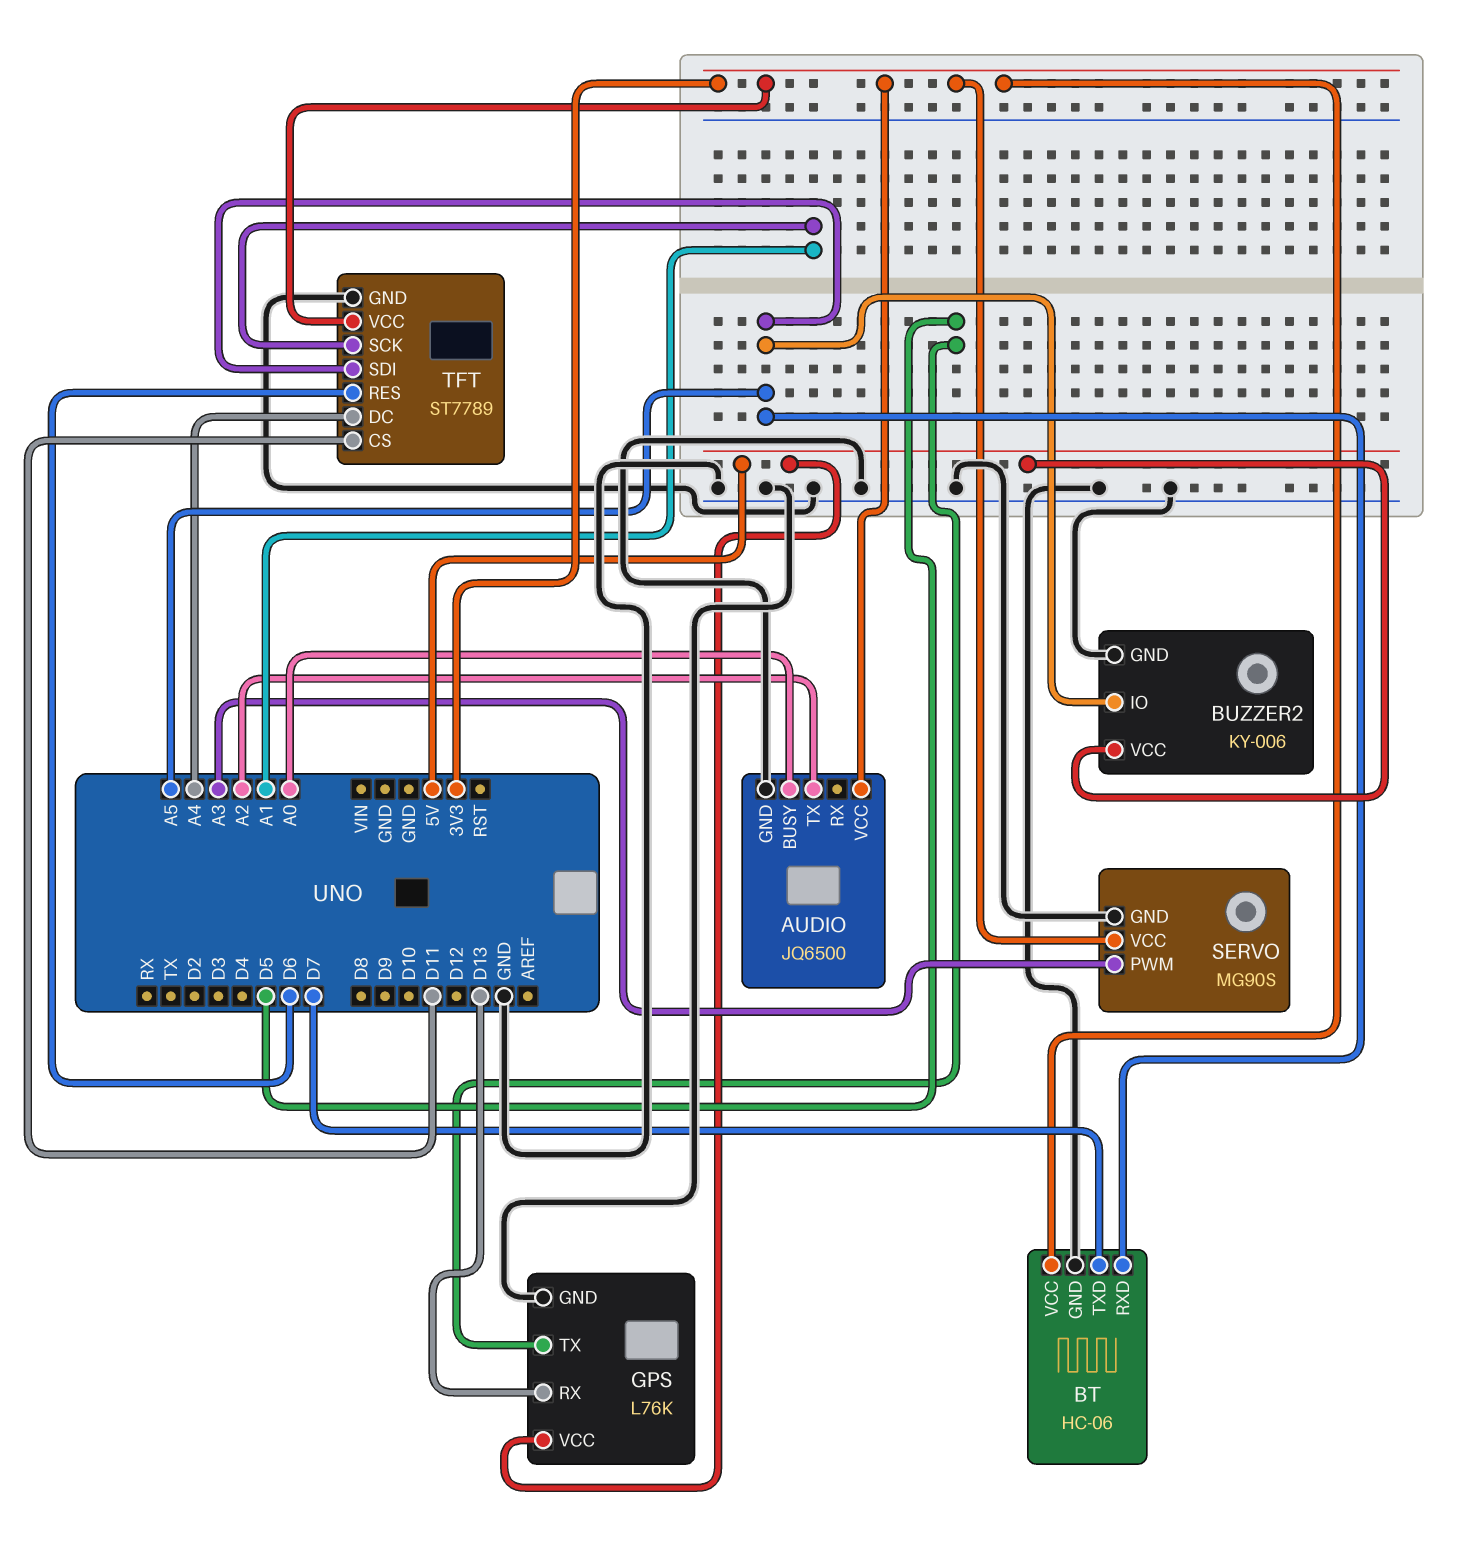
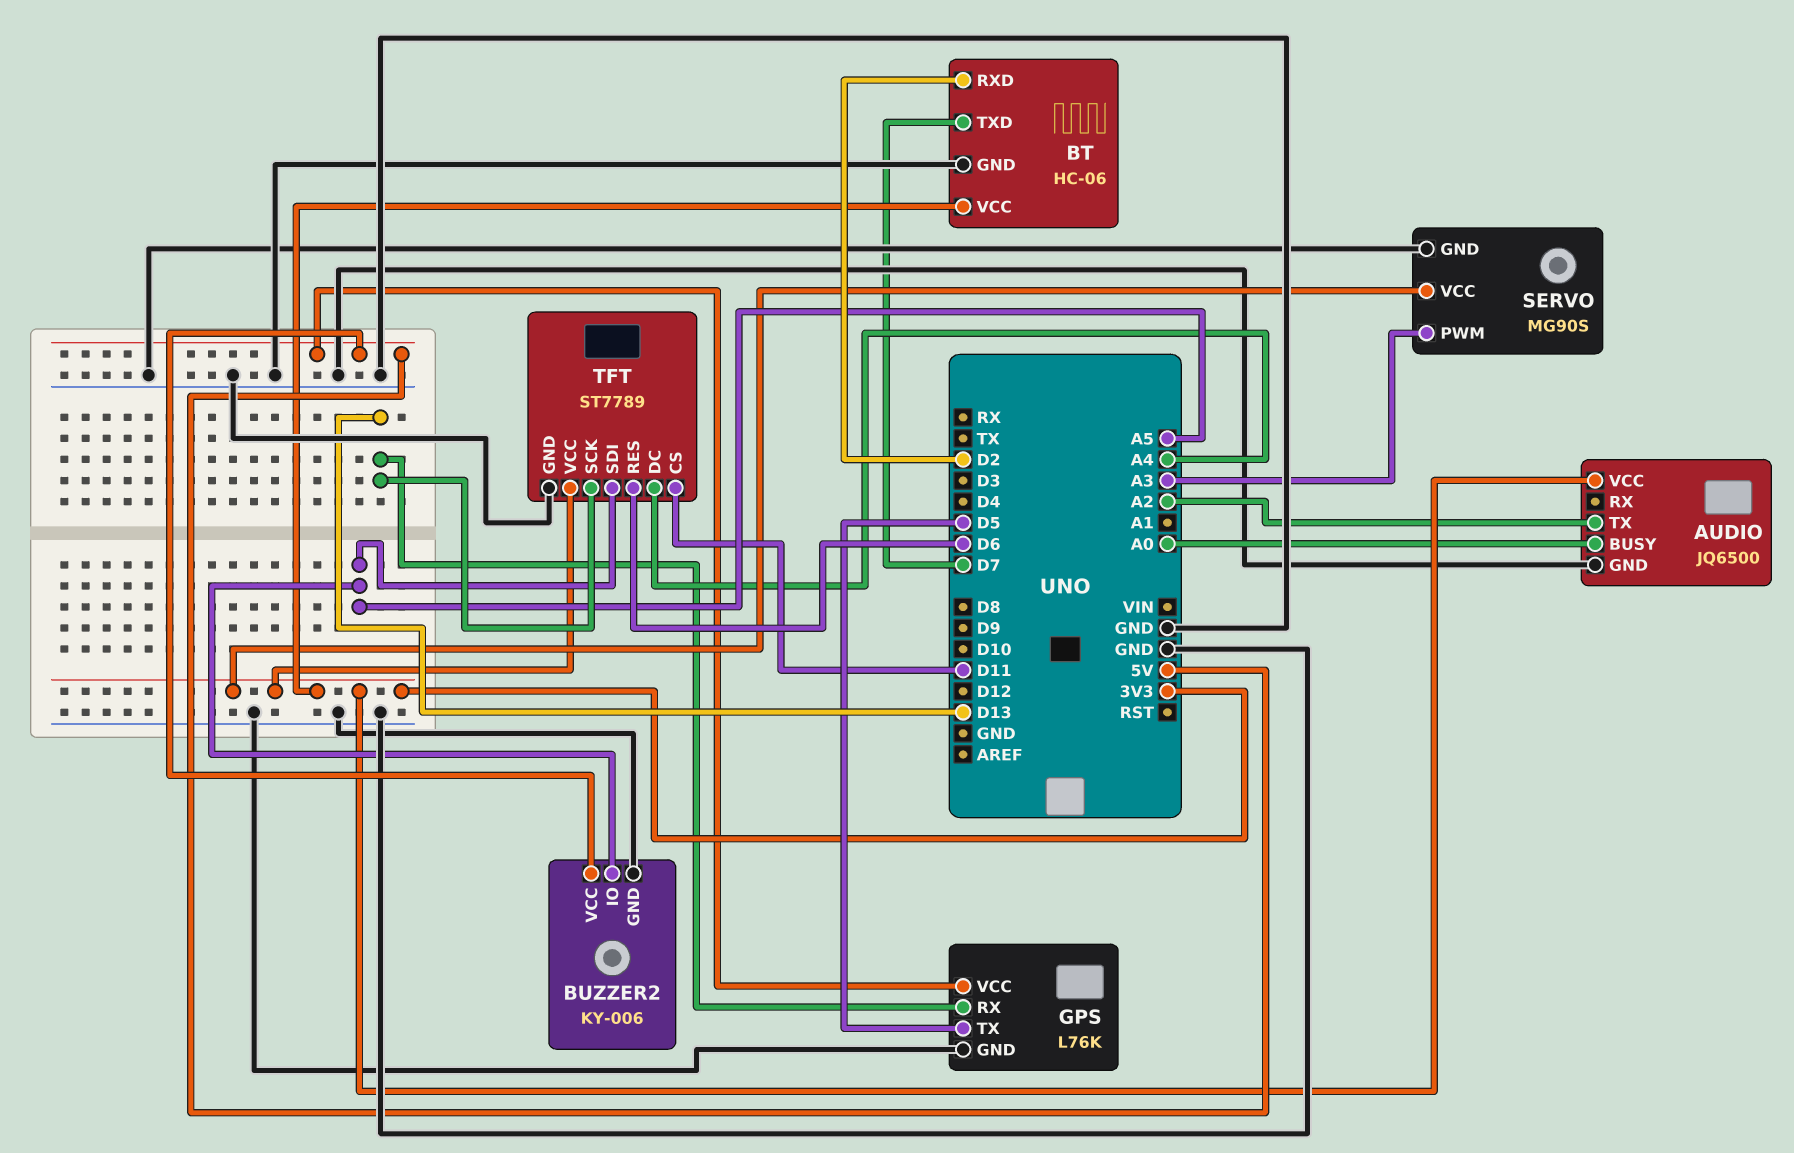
BT pin RXD: A5 -> D2
TFT pin SCK: A1 -> D13

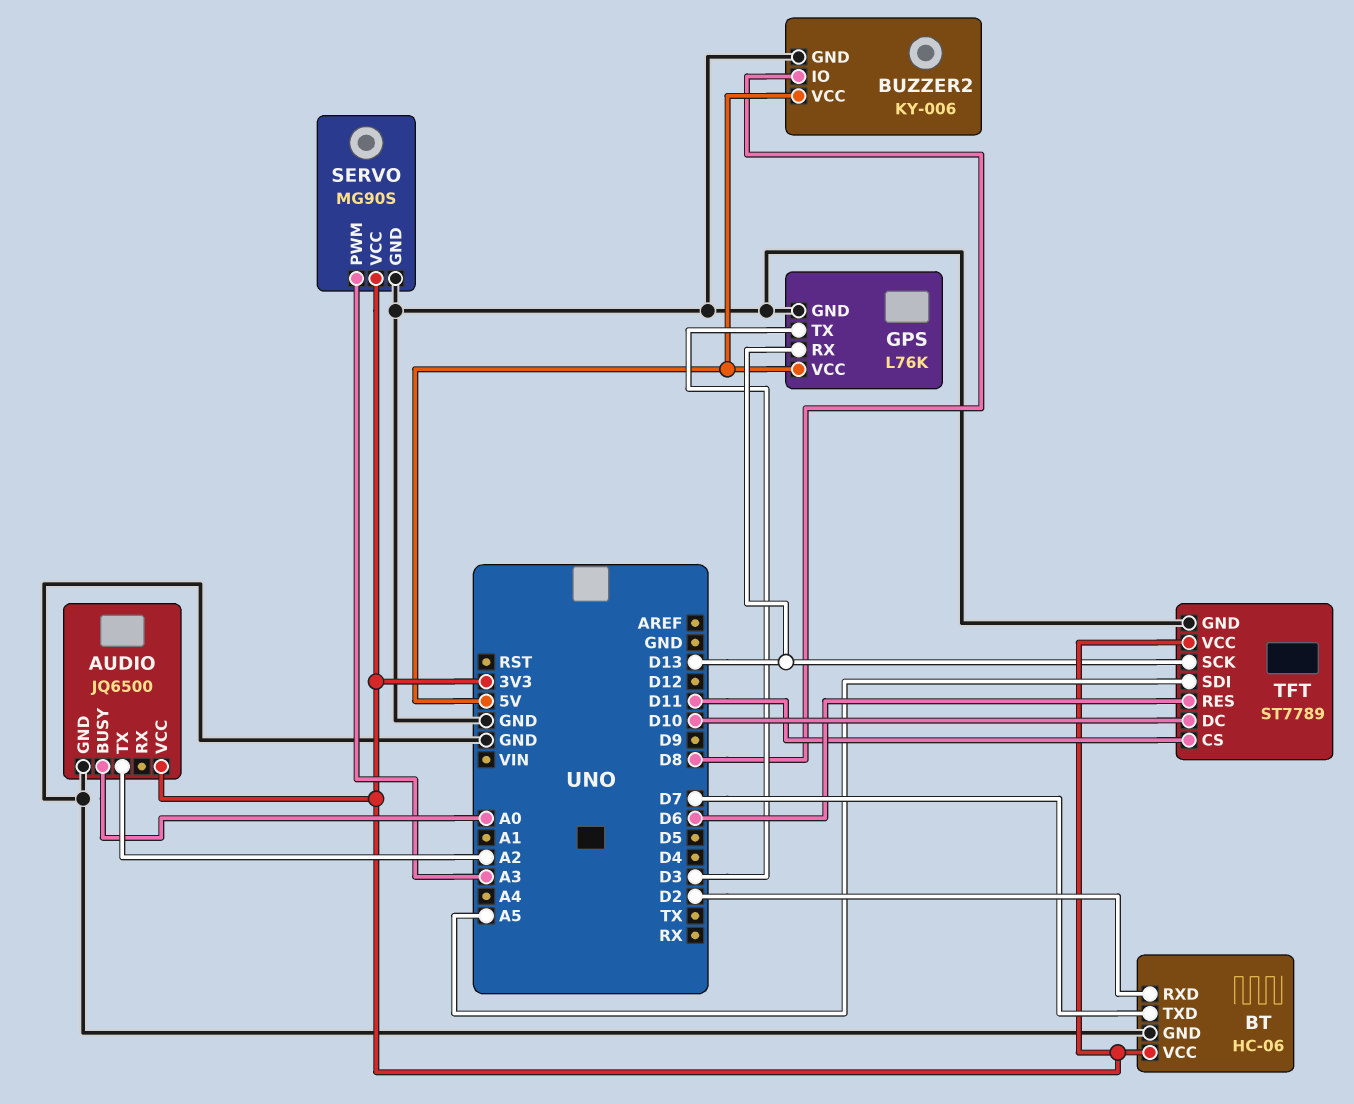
BUZZER2 pin IO: A5 -> D8
GPS pin TX: D5 -> D3
TFT pin DC: A4 -> D10

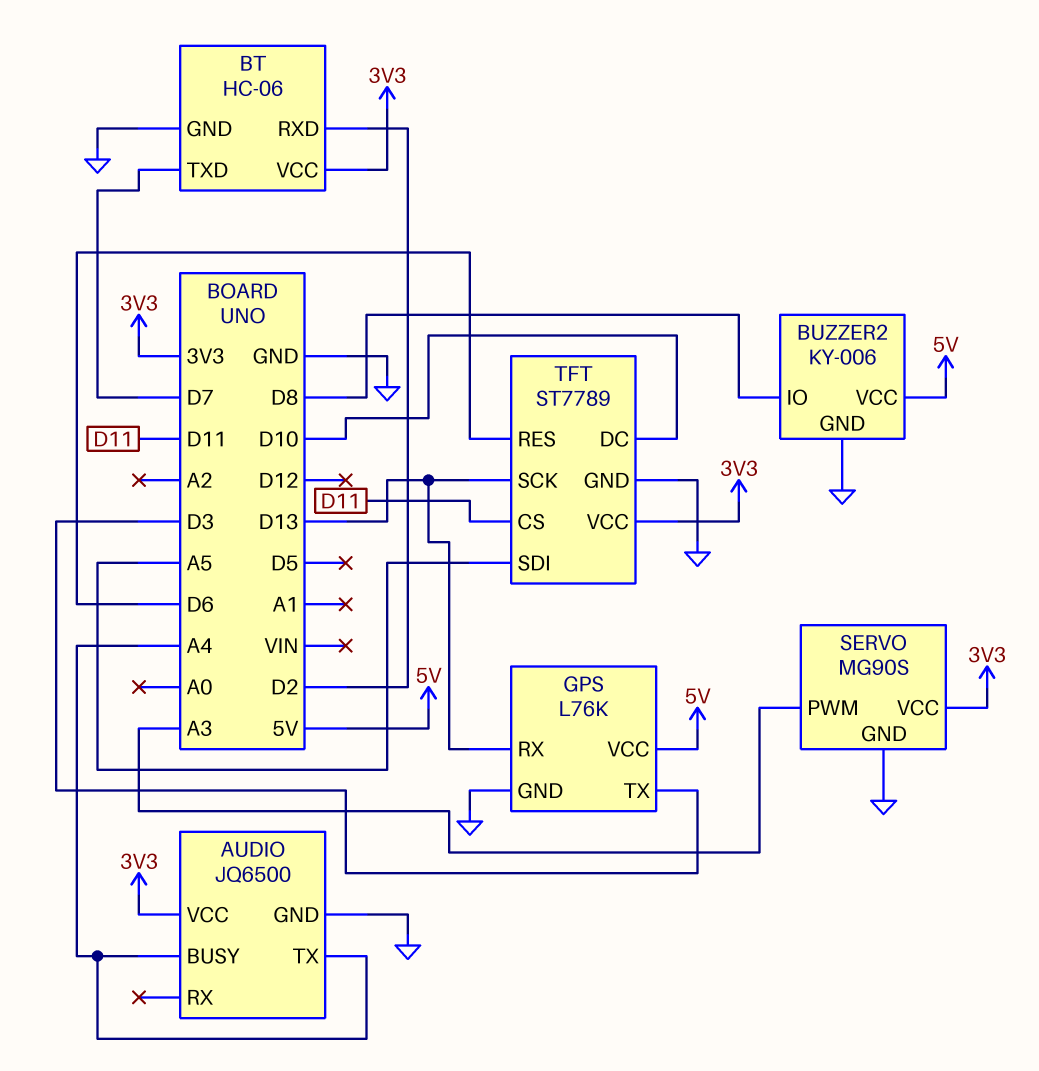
AUDIO pin BUSY: A0 -> A4
AUDIO pin TX: A2 -> A4

